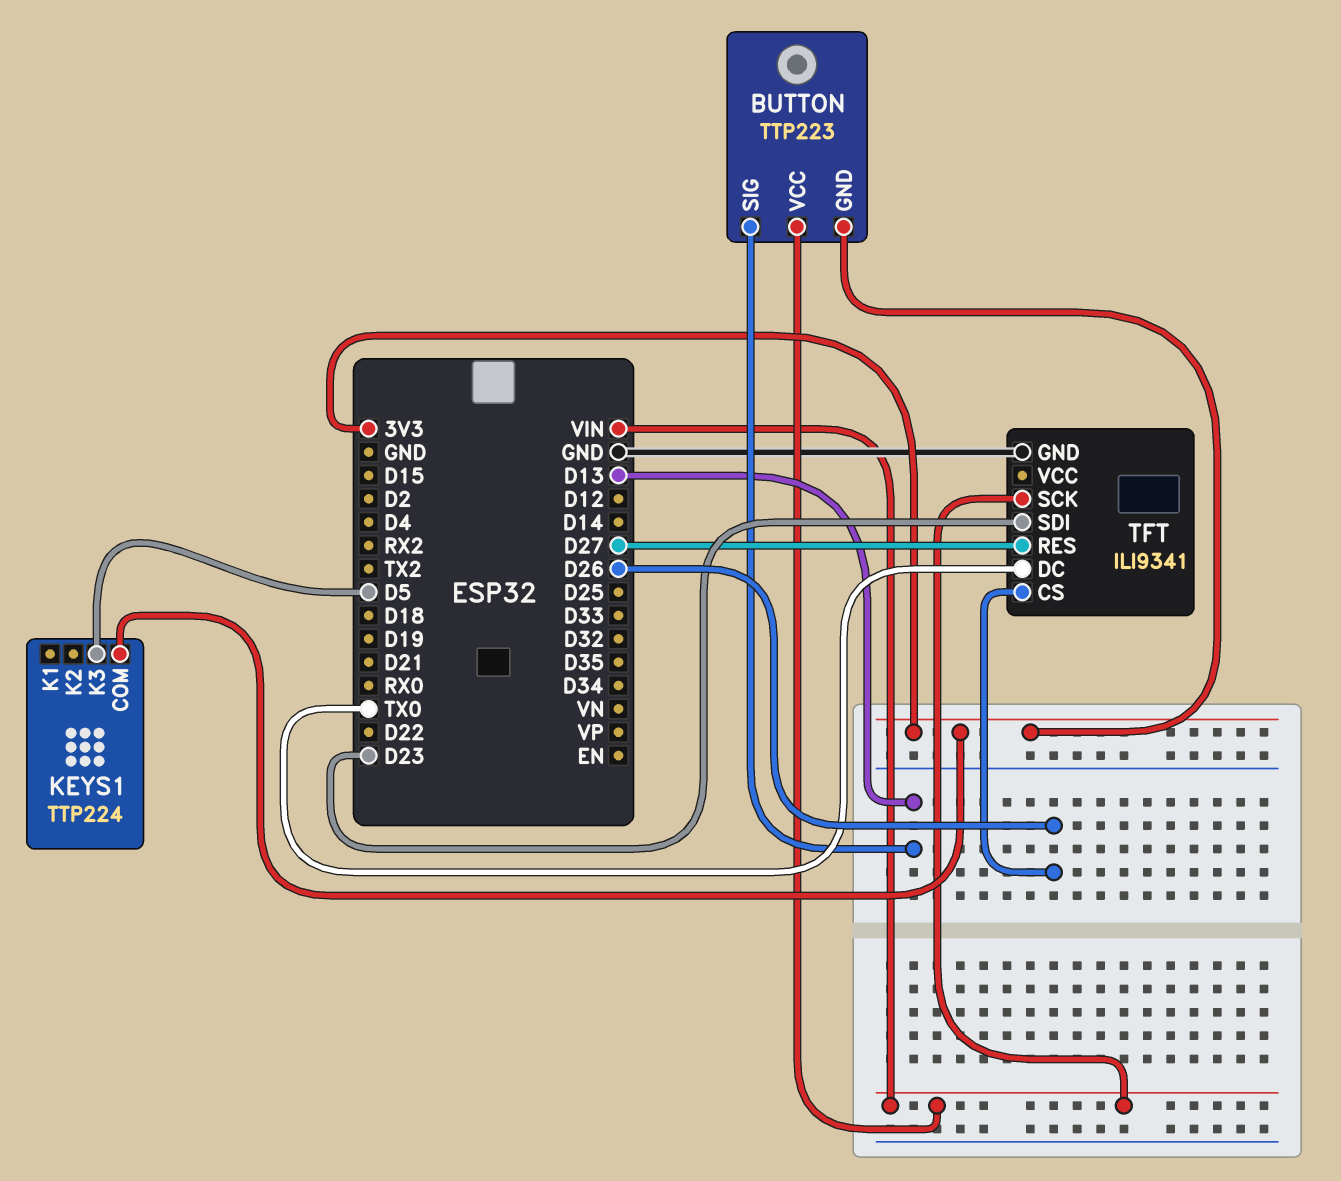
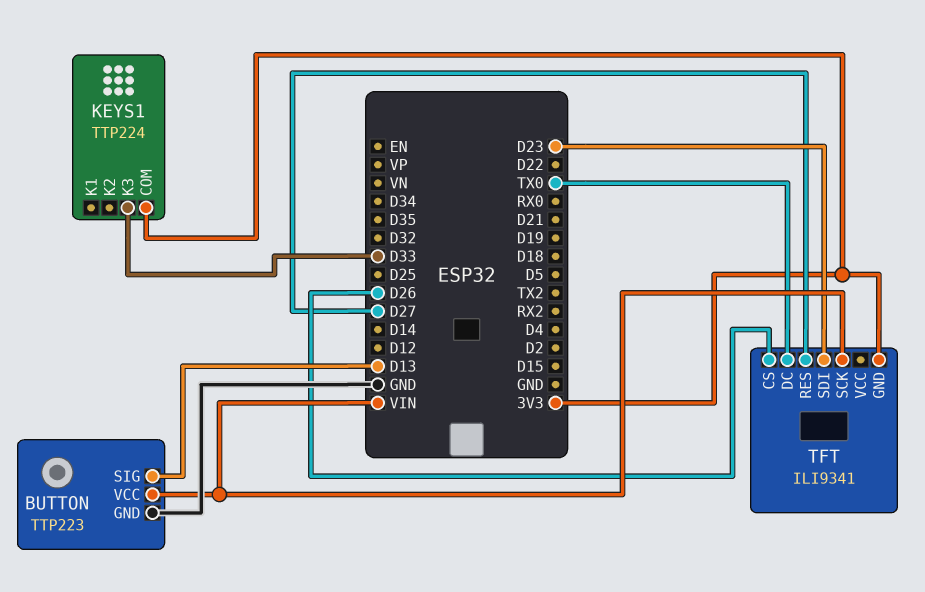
BUTTON pin GND: 3V3 -> GND
KEYS1 pin K3: D5 -> D33
TFT pin GND: GND -> 3V3

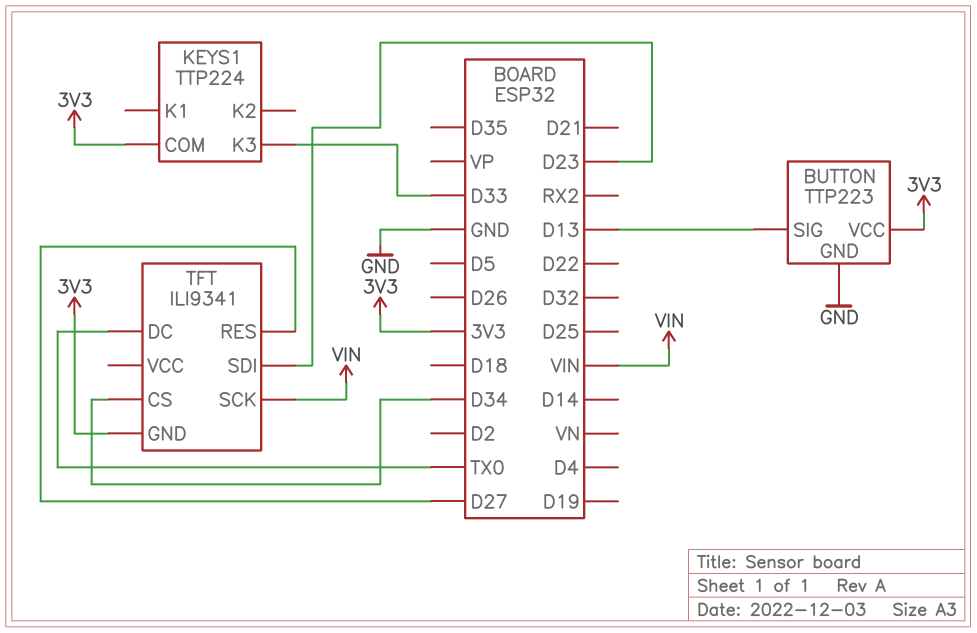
BUTTON pin VCC: VIN -> 3V3
TFT pin CS: D26 -> D34

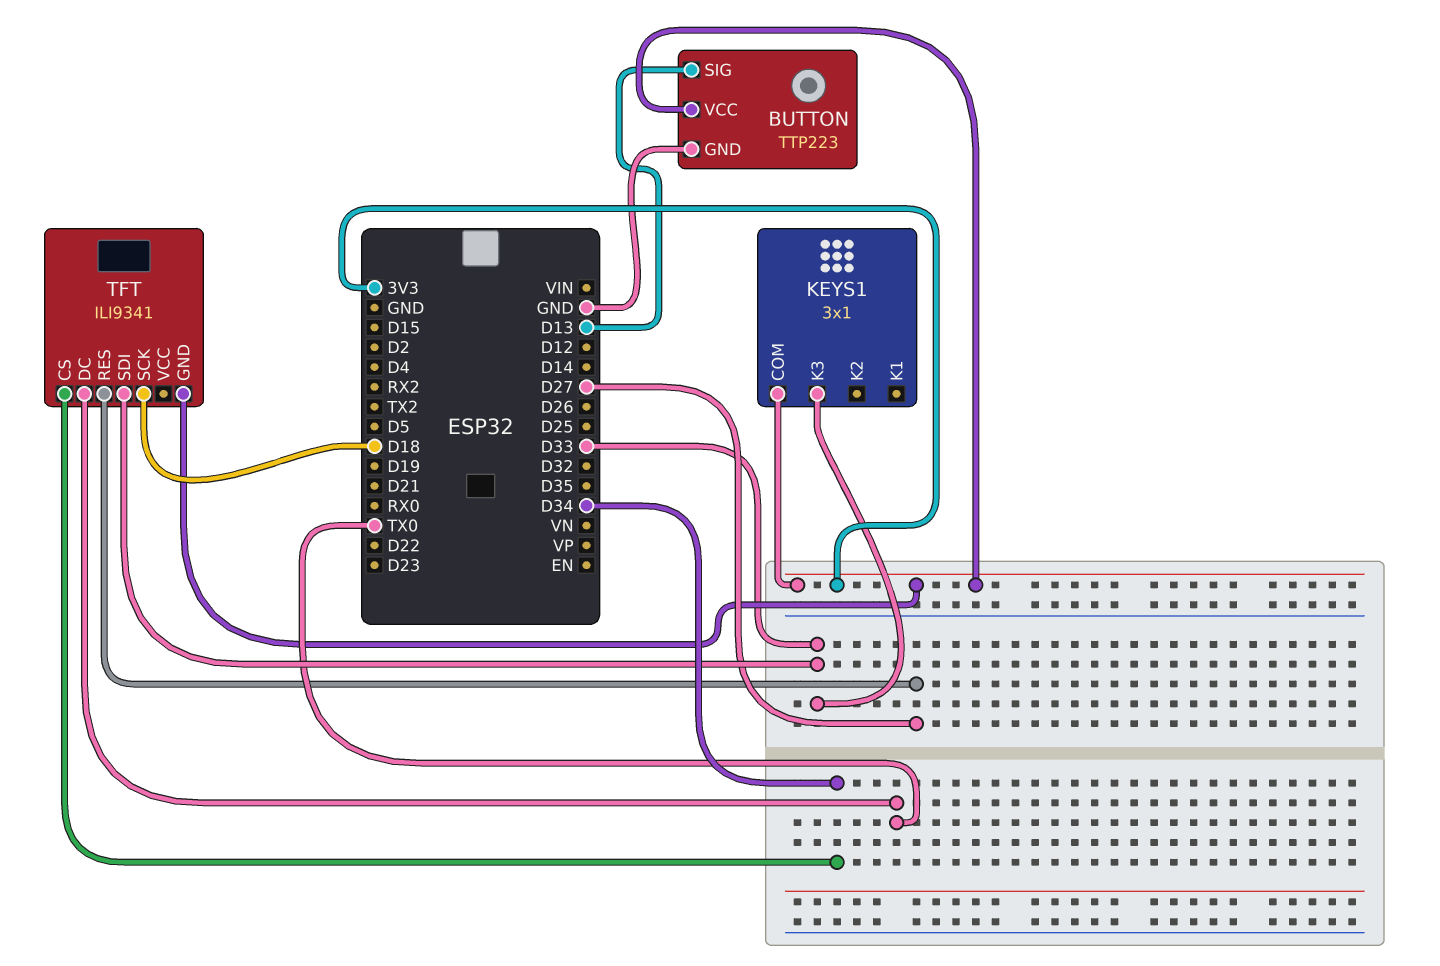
KEYS1: TTP224 -> 3x1
TFT pin SCK: VIN -> D18
TFT pin SDI: D23 -> D33

